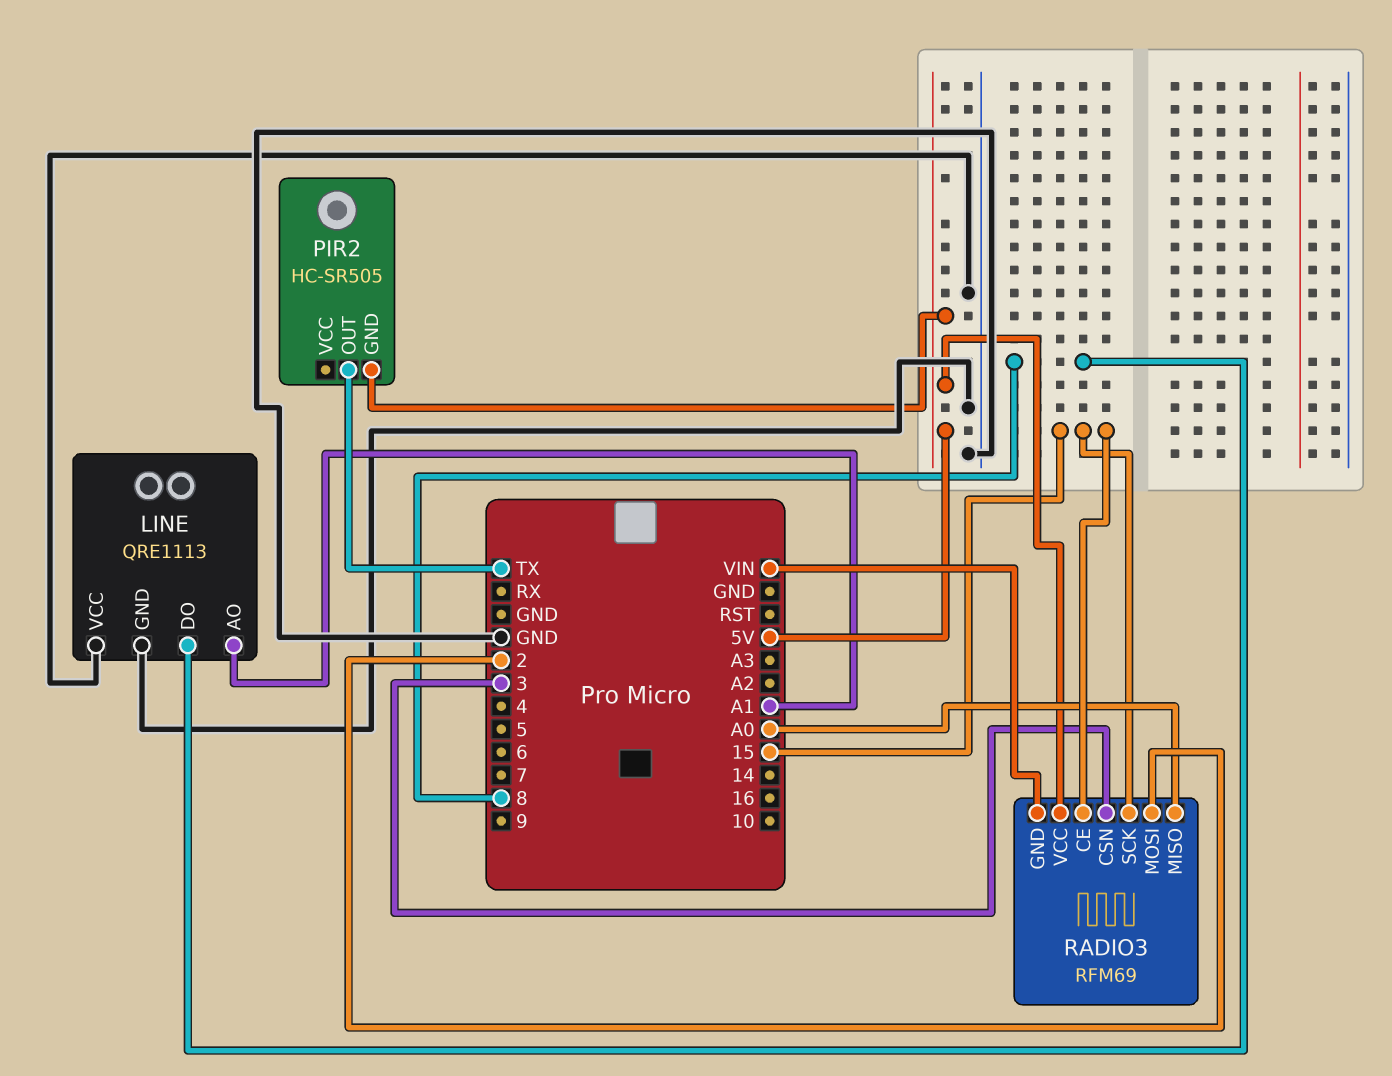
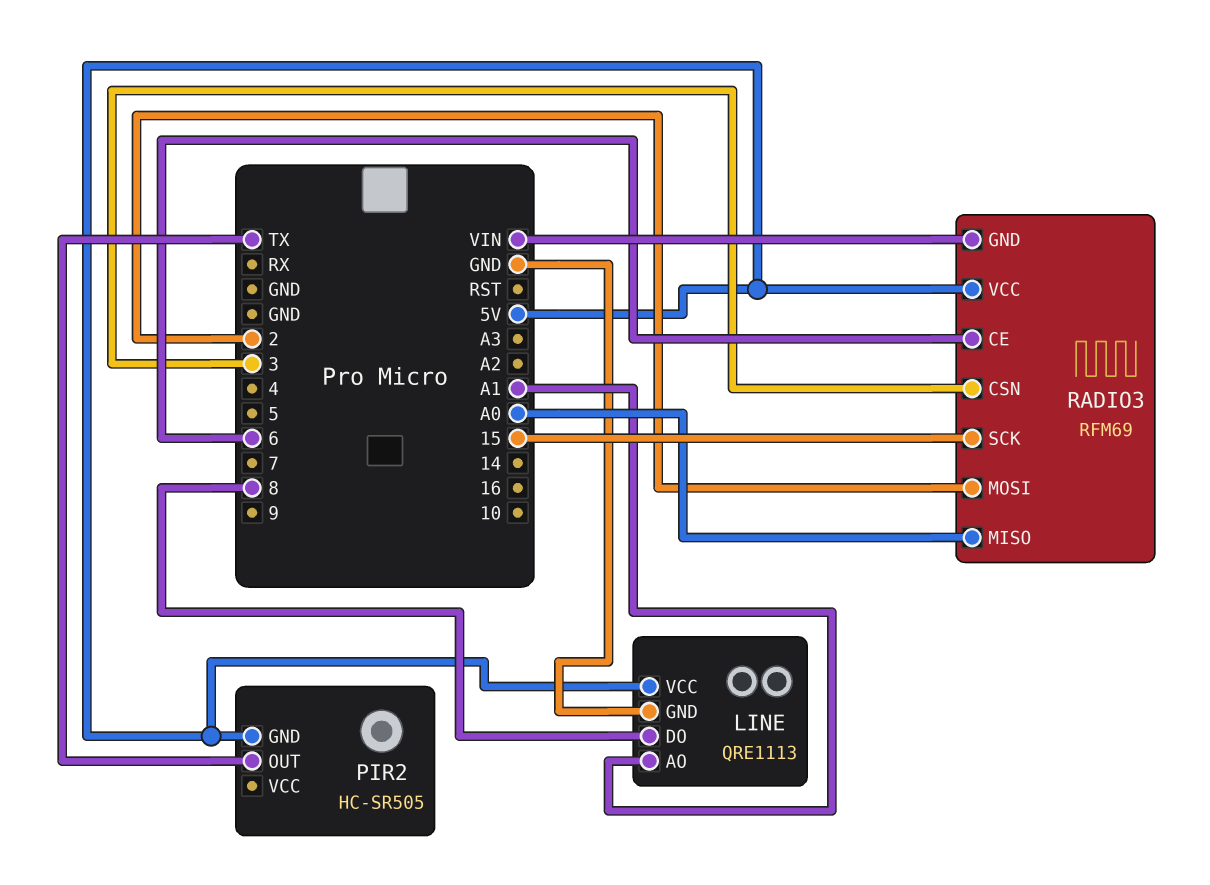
LINE pin VCC: GND -> 5V
RADIO3 pin CE: 15 -> 6

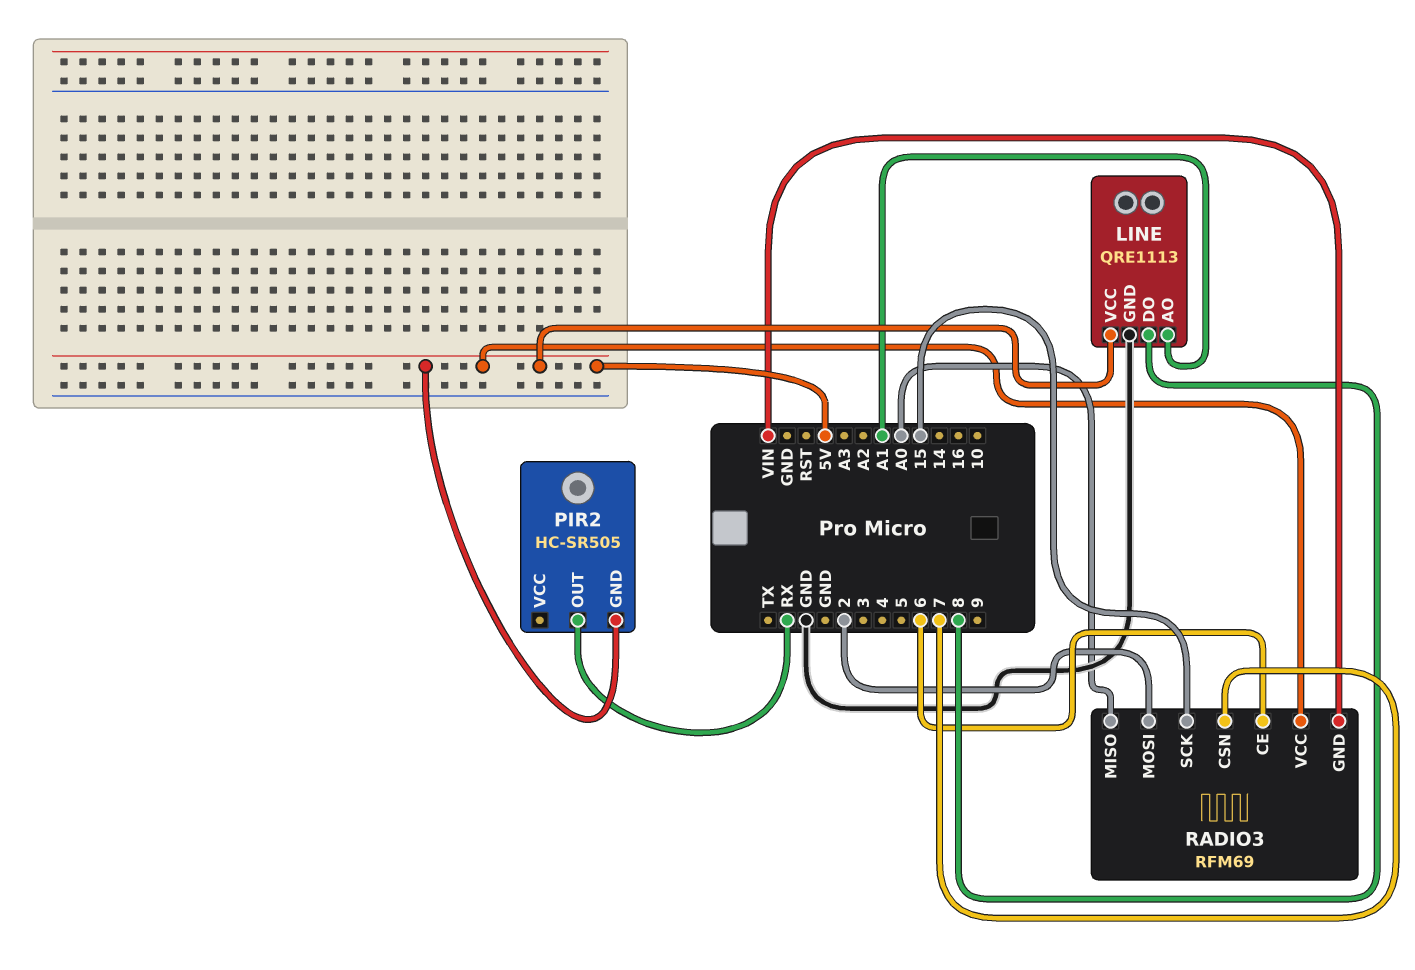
PIR2 pin OUT: TX -> RX
RADIO3 pin CSN: 3 -> 7

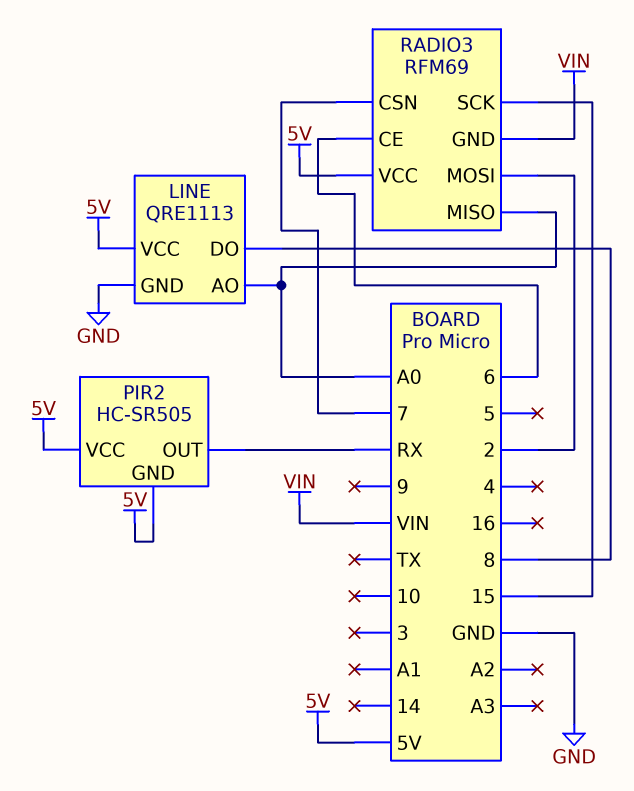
LINE pin AO: A1 -> A0
PIR2 pin VCC: none -> 5V

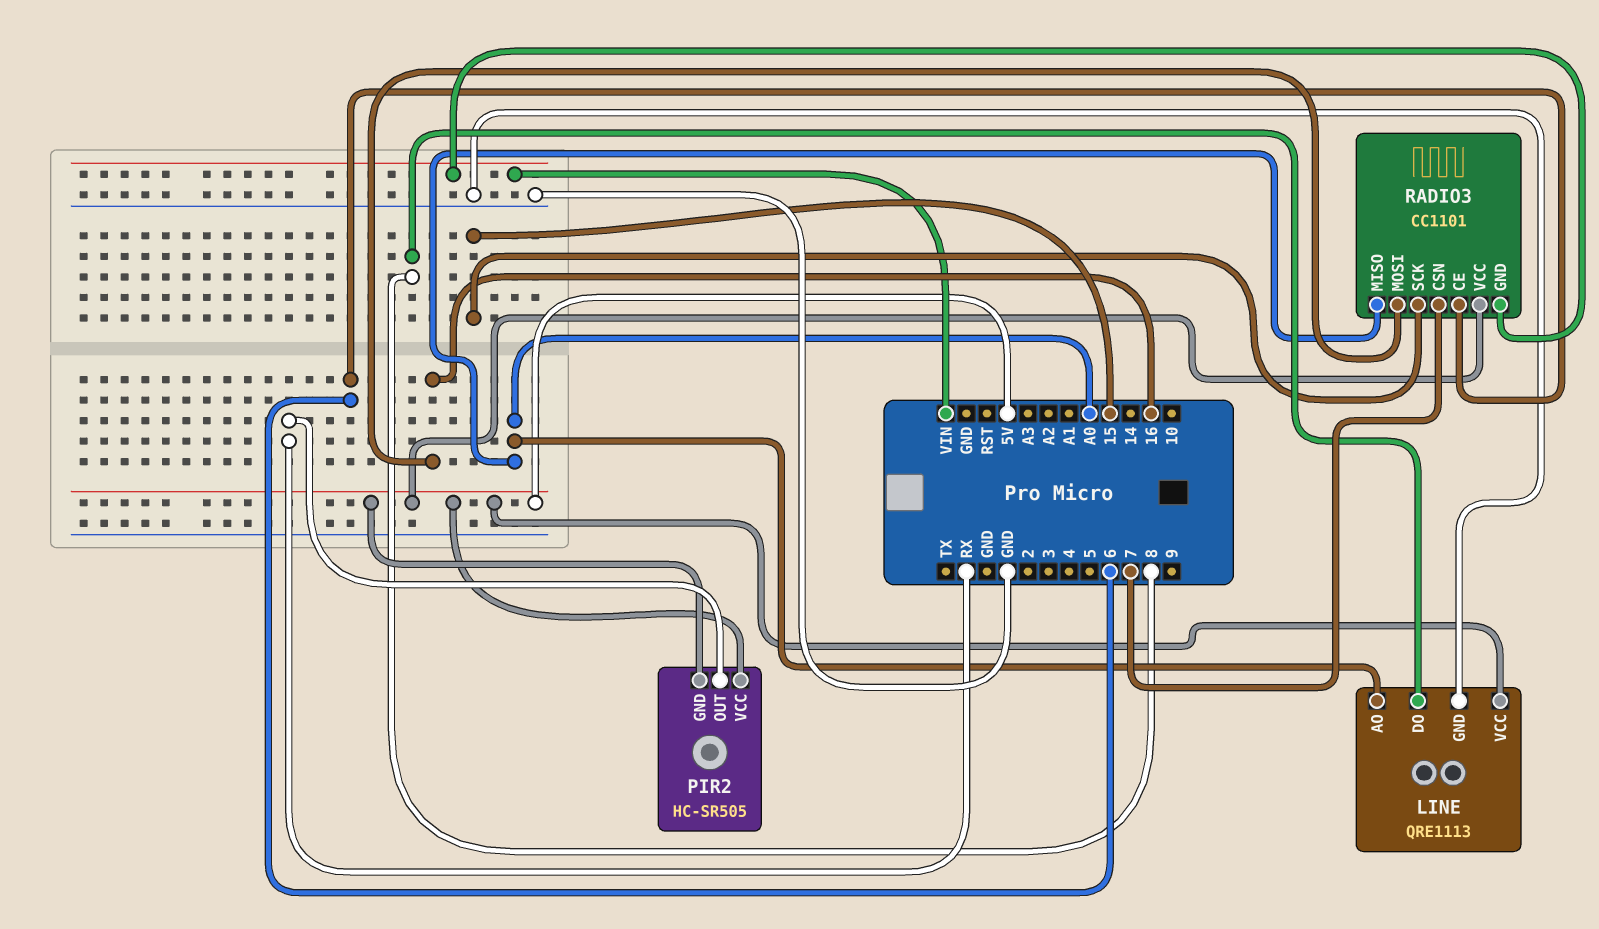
RADIO3: RFM69 -> CC1101
RADIO3 pin MOSI: 2 -> 16

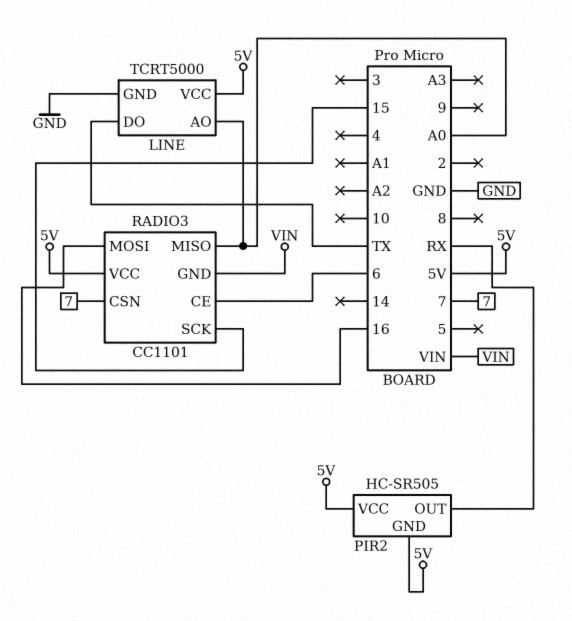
LINE: QRE1113 -> TCRT5000
LINE pin DO: 8 -> TX

